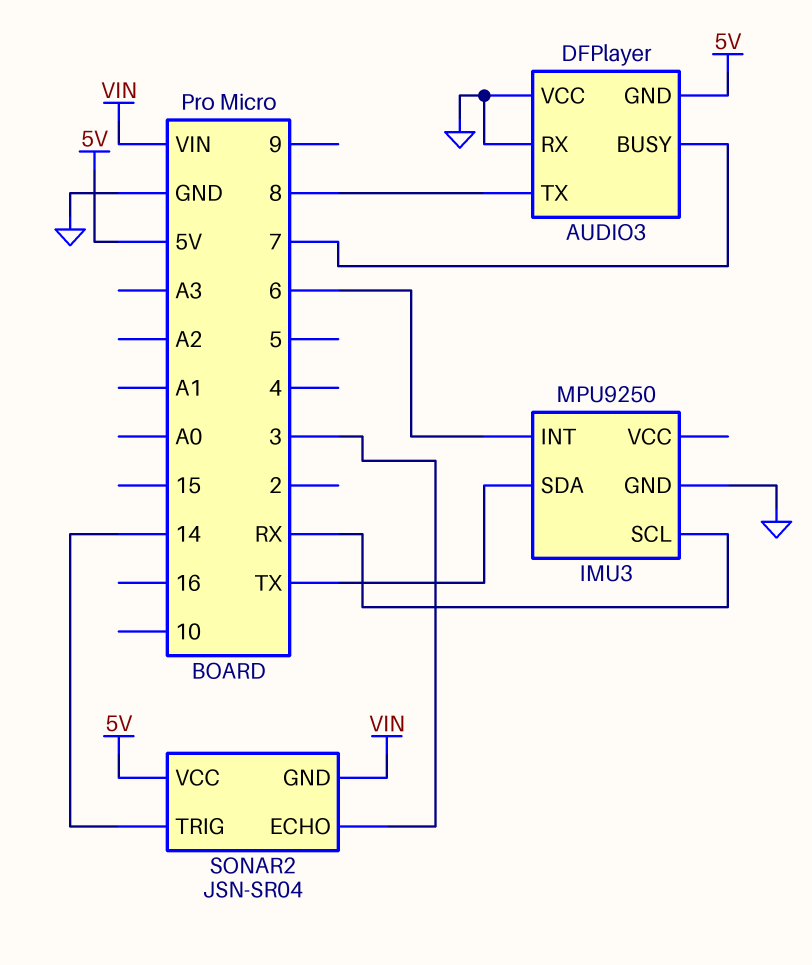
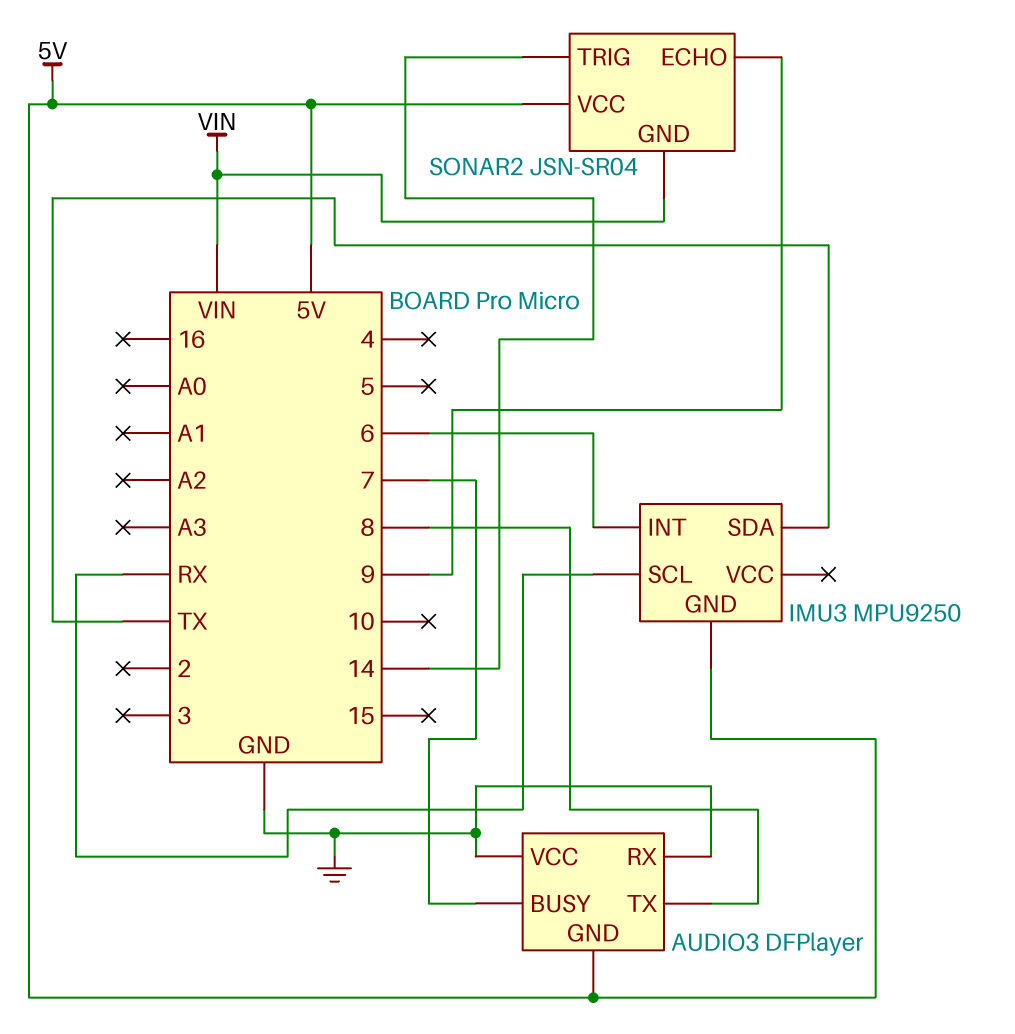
IMU3 pin GND: GND -> 5V
SONAR2 pin ECHO: 3 -> 9

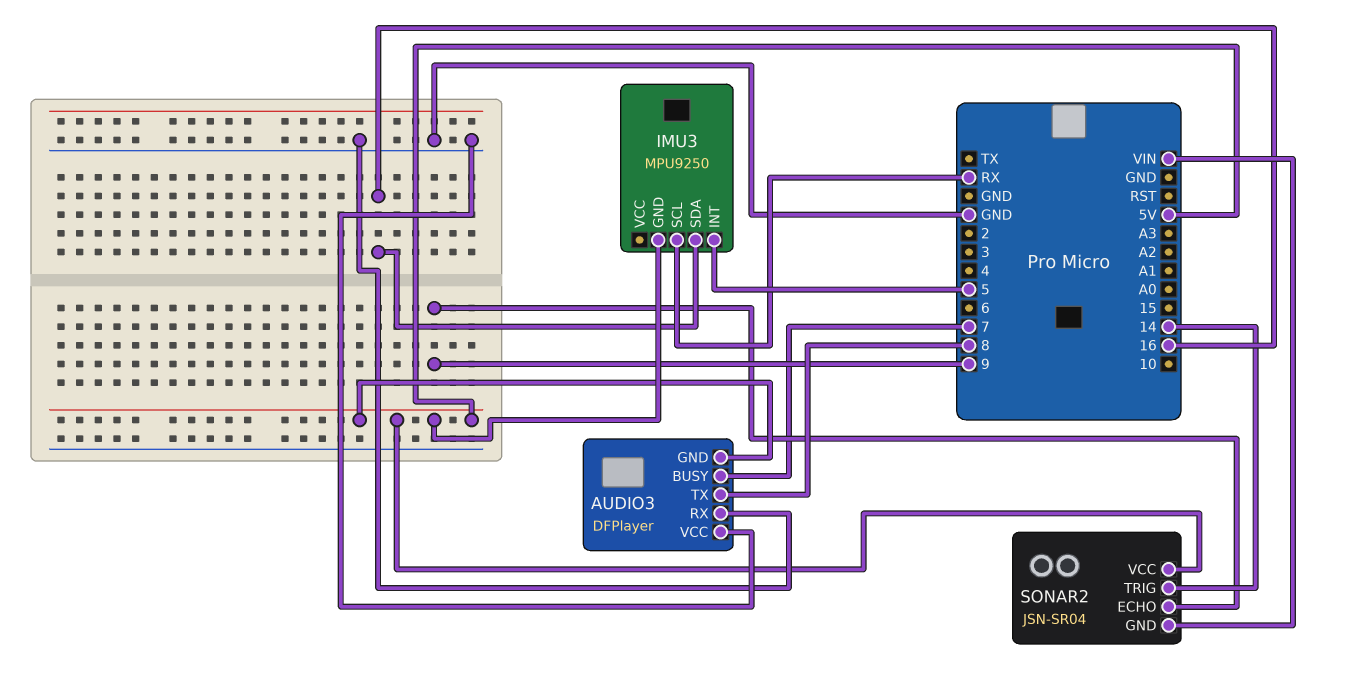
IMU3 pin INT: 6 -> 5
IMU3 pin SDA: TX -> 16

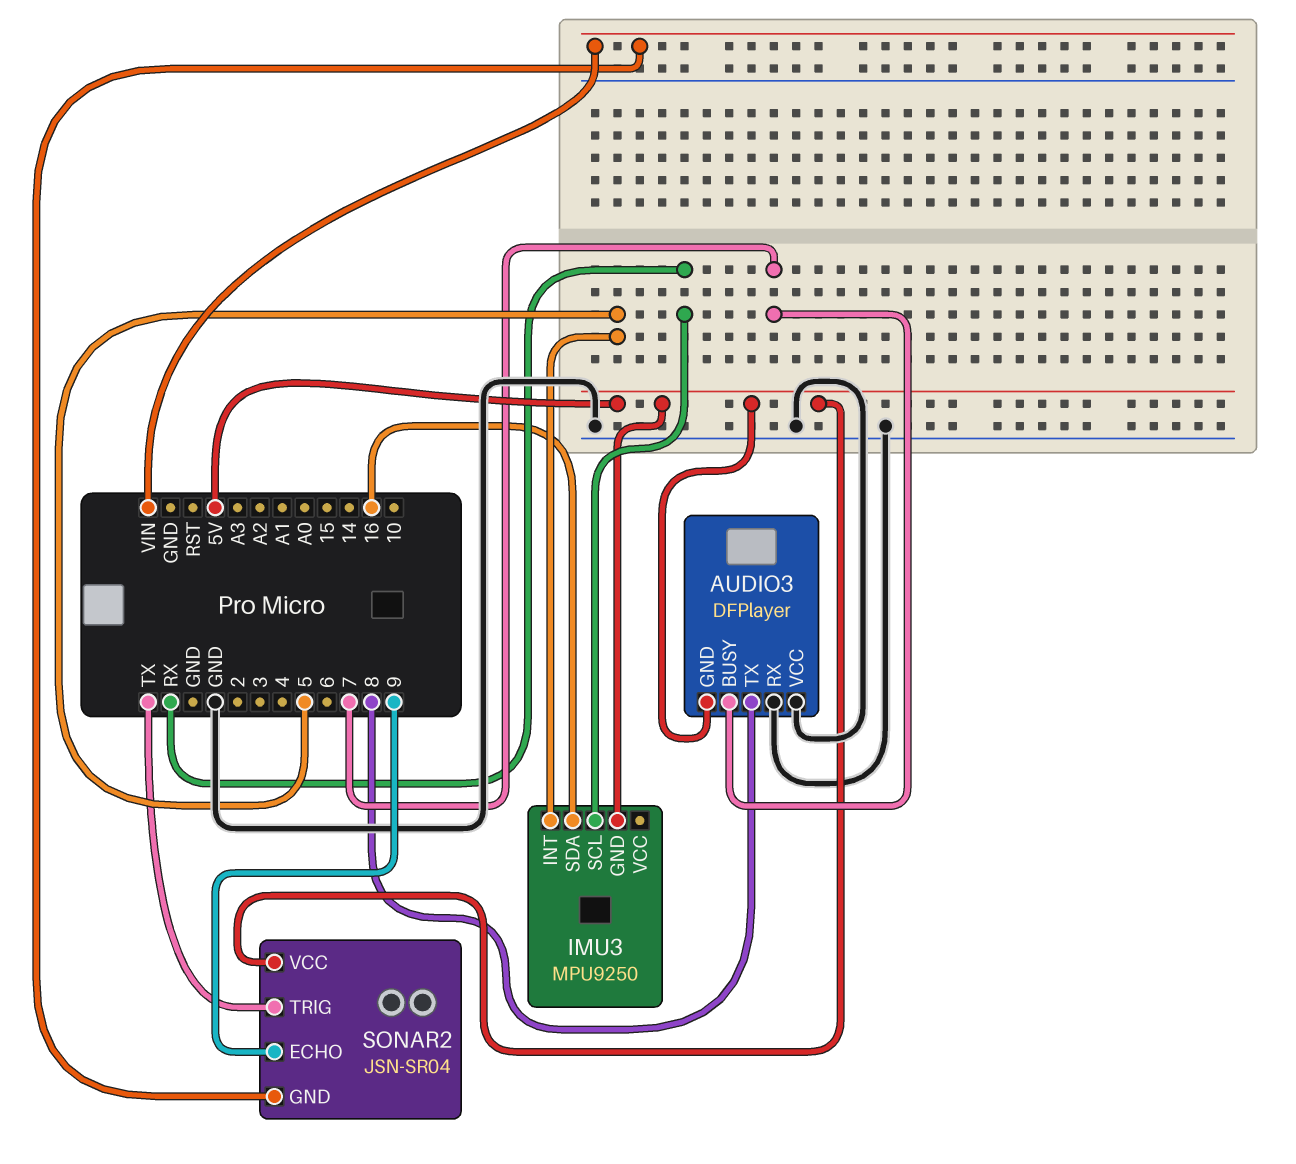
SONAR2 pin TRIG: 14 -> TX

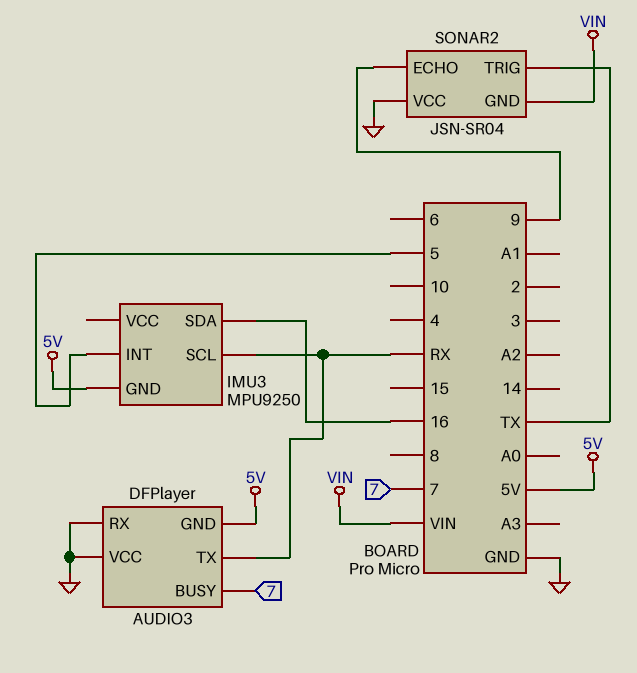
AUDIO3 pin TX: 8 -> RX
SONAR2 pin VCC: 5V -> GND

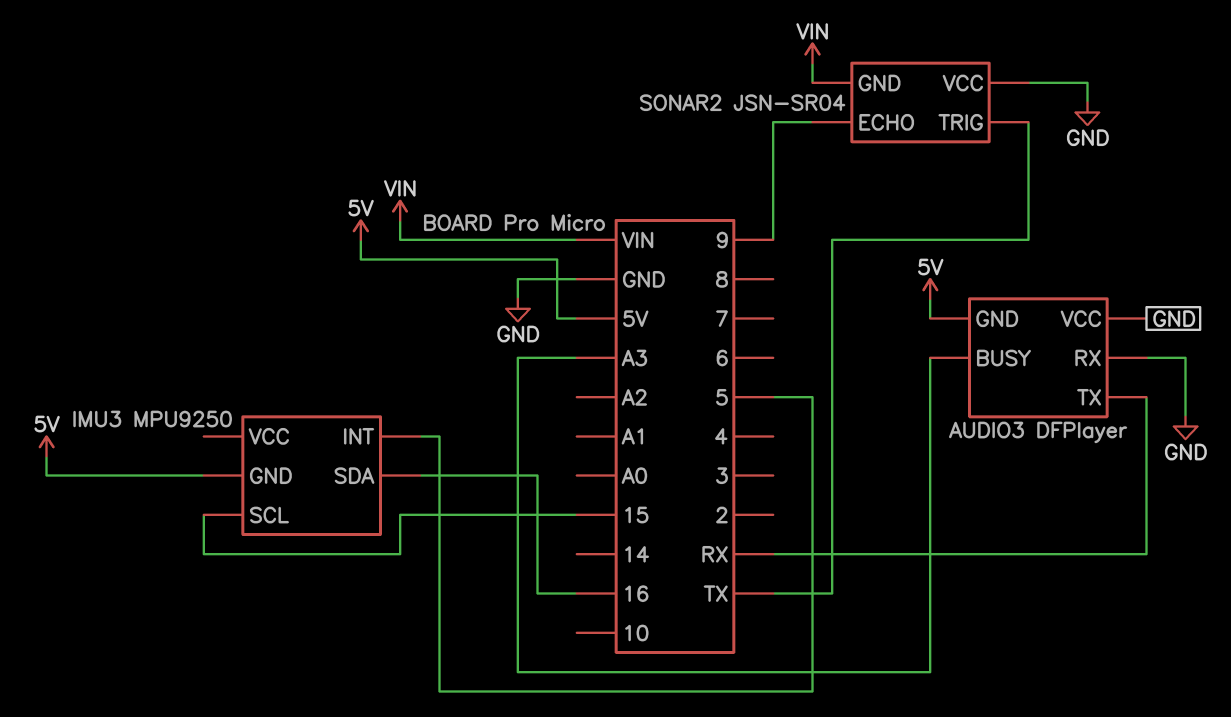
AUDIO3 pin BUSY: 7 -> A3
IMU3 pin SCL: RX -> 15

